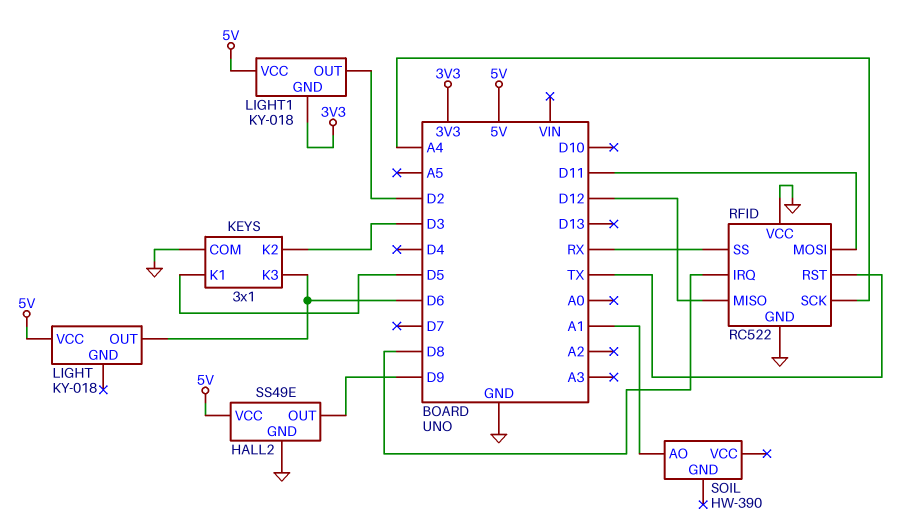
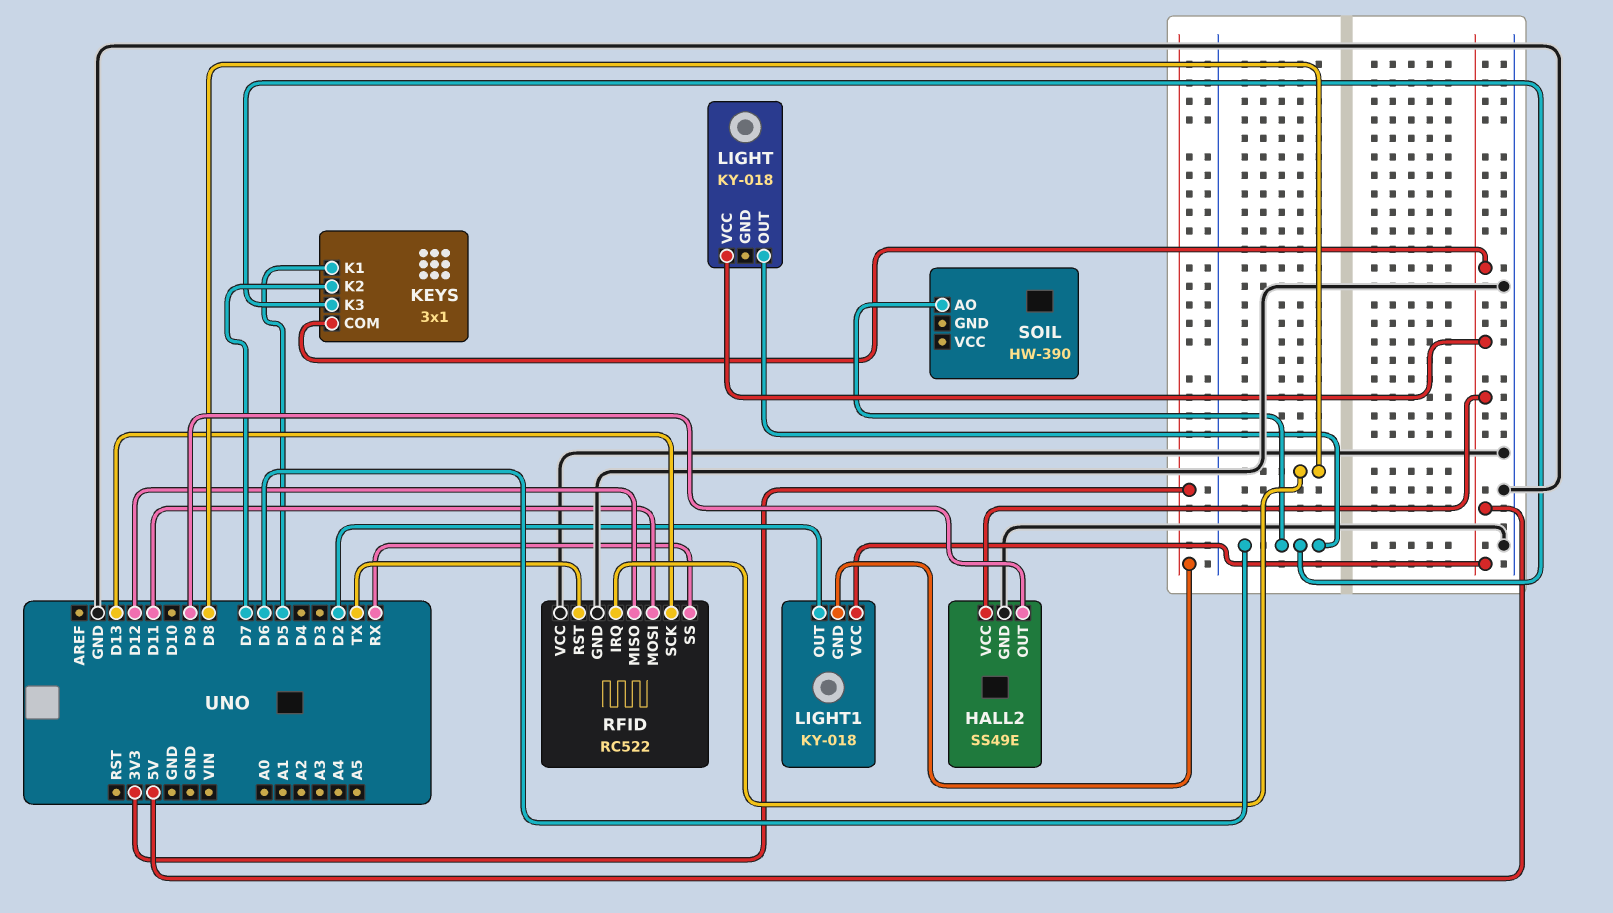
KEYS pin COM: GND -> 5V
KEYS pin K2: D3 -> D7
RFID pin SCK: A4 -> D13
SOIL pin AO: A1 -> D6

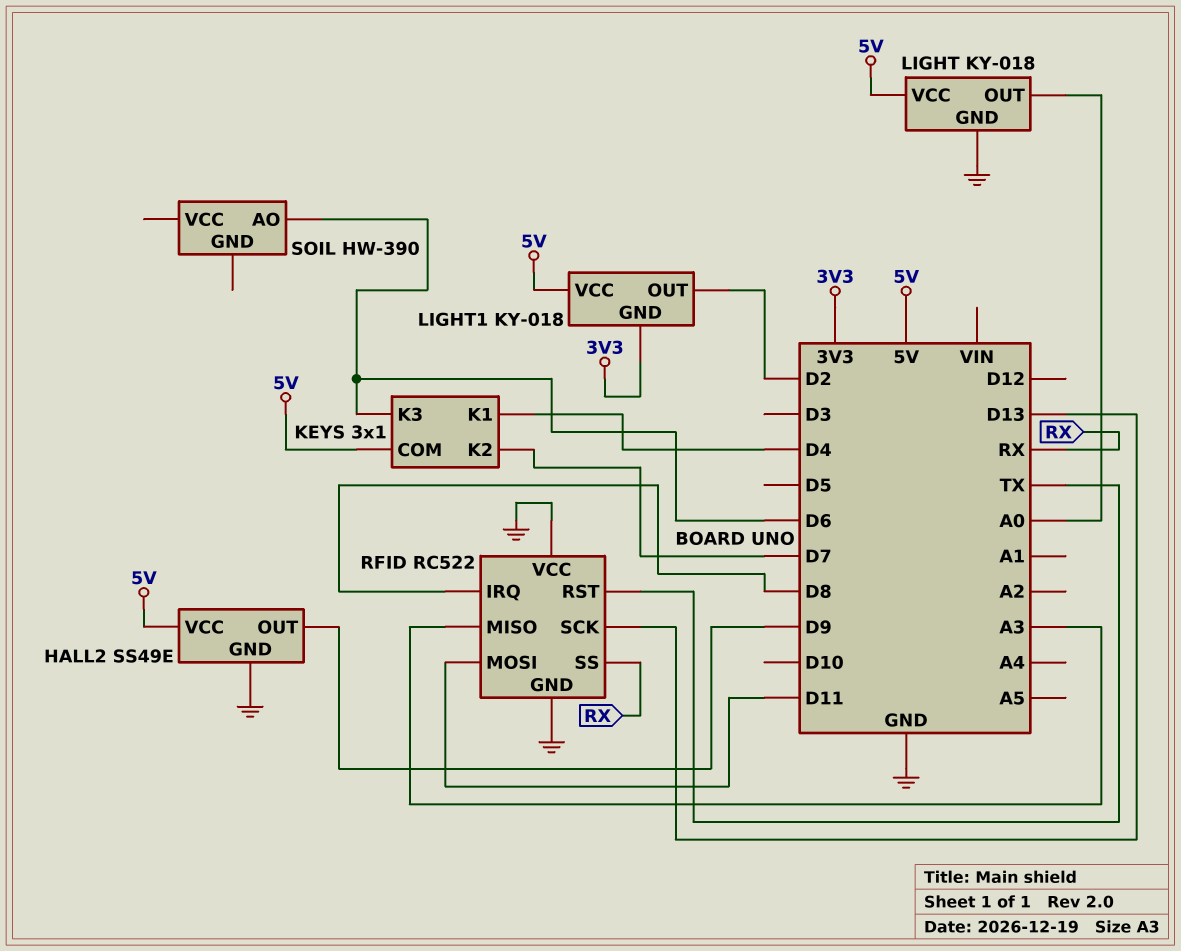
KEYS pin K1: D5 -> D4
LIGHT pin GND: none -> GND
LIGHT pin OUT: D6 -> A0
RFID pin MISO: D12 -> A3

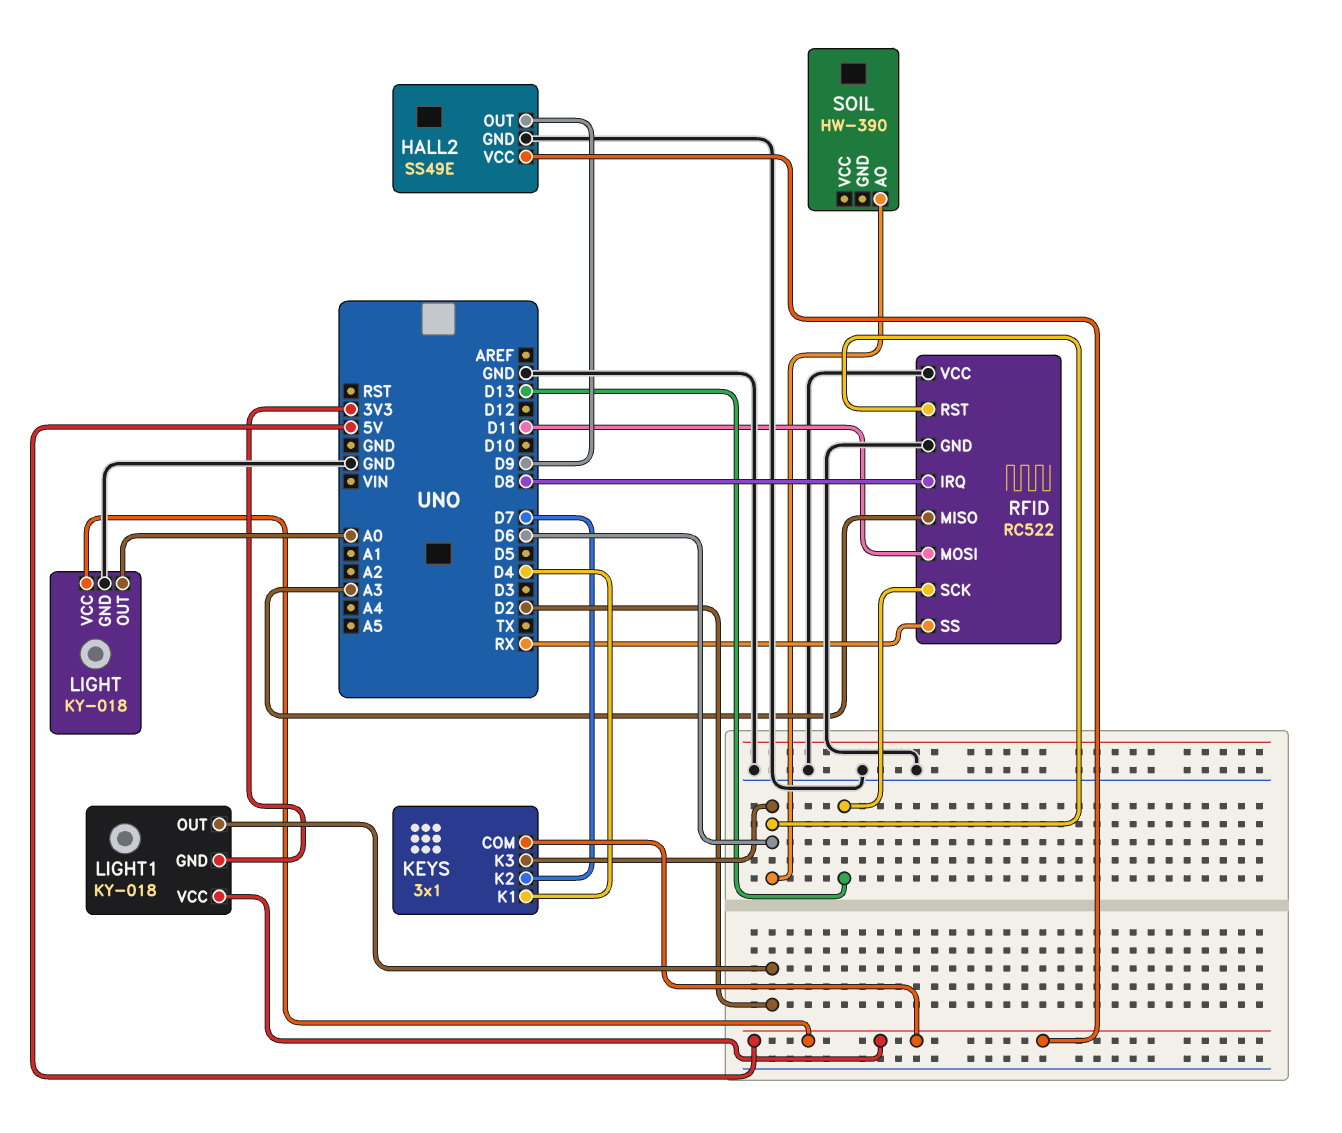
RFID pin RST: TX -> D6

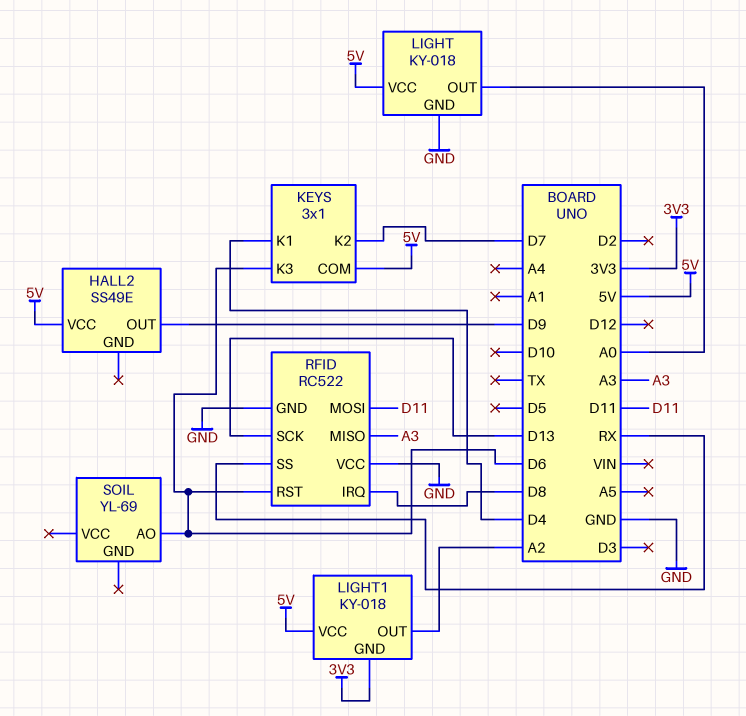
HALL2 pin GND: GND -> none
LIGHT1 pin OUT: D2 -> A2
SOIL: HW-390 -> YL-69

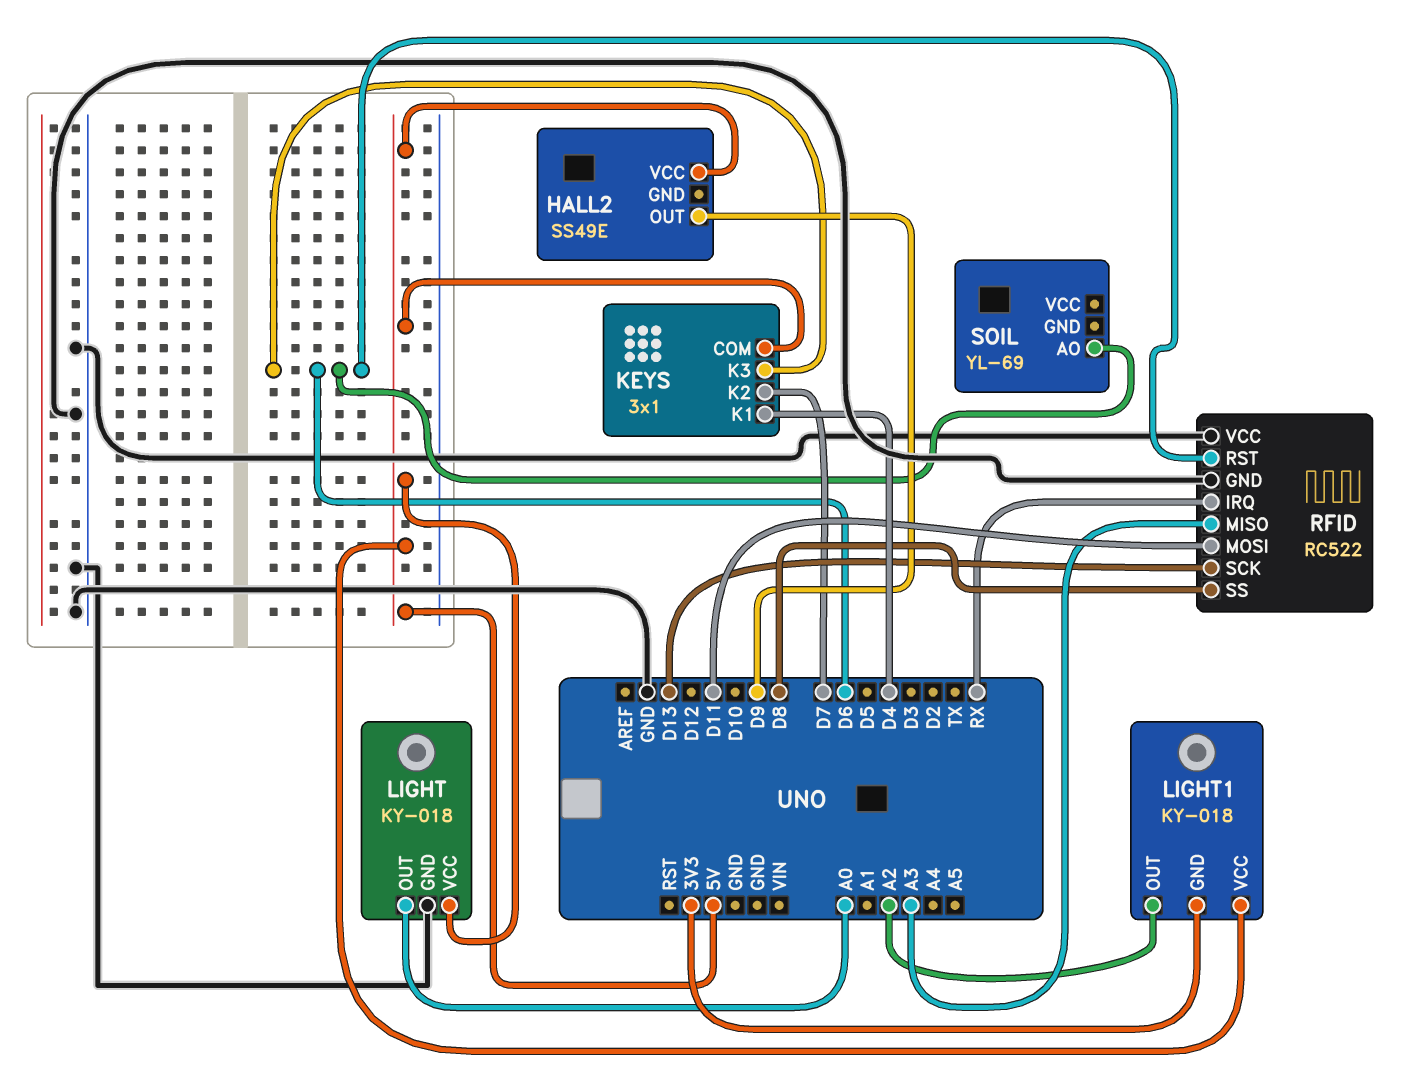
RFID pin IRQ: D8 -> RX
RFID pin SS: RX -> D8

